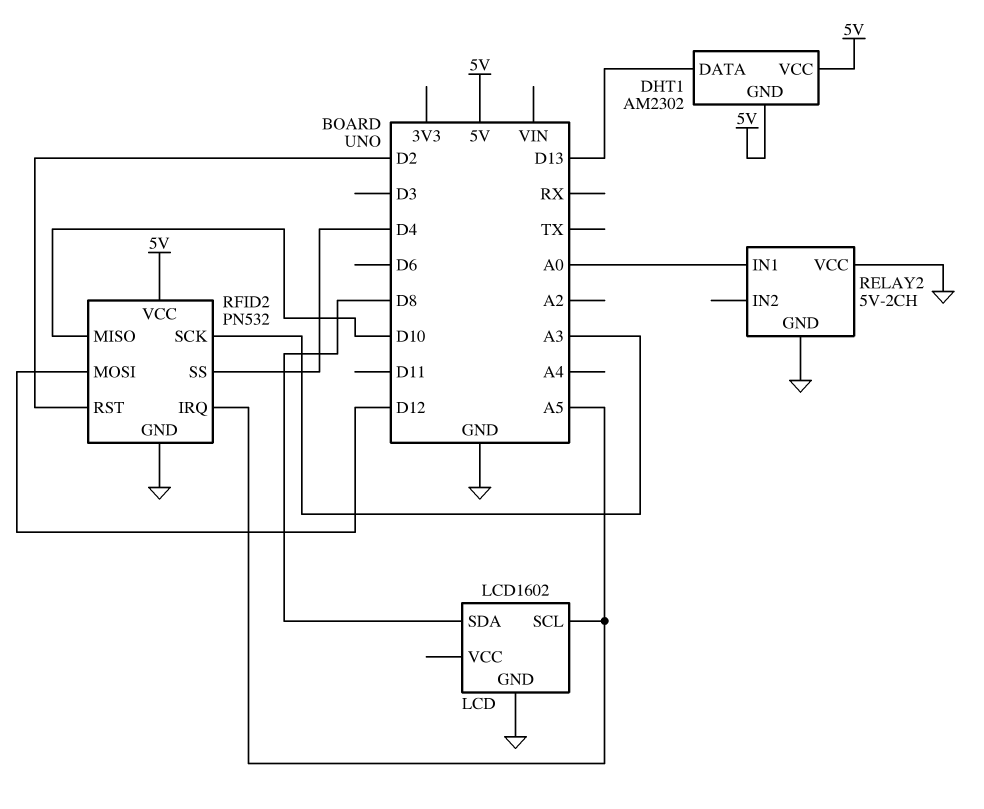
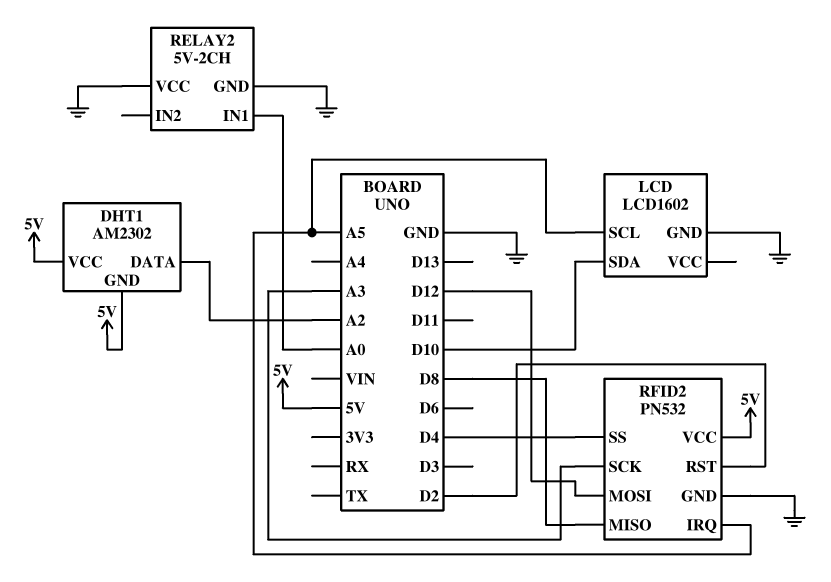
DHT1 pin DATA: D13 -> A2
LCD pin SDA: D8 -> D10
RFID2 pin MISO: D10 -> D8

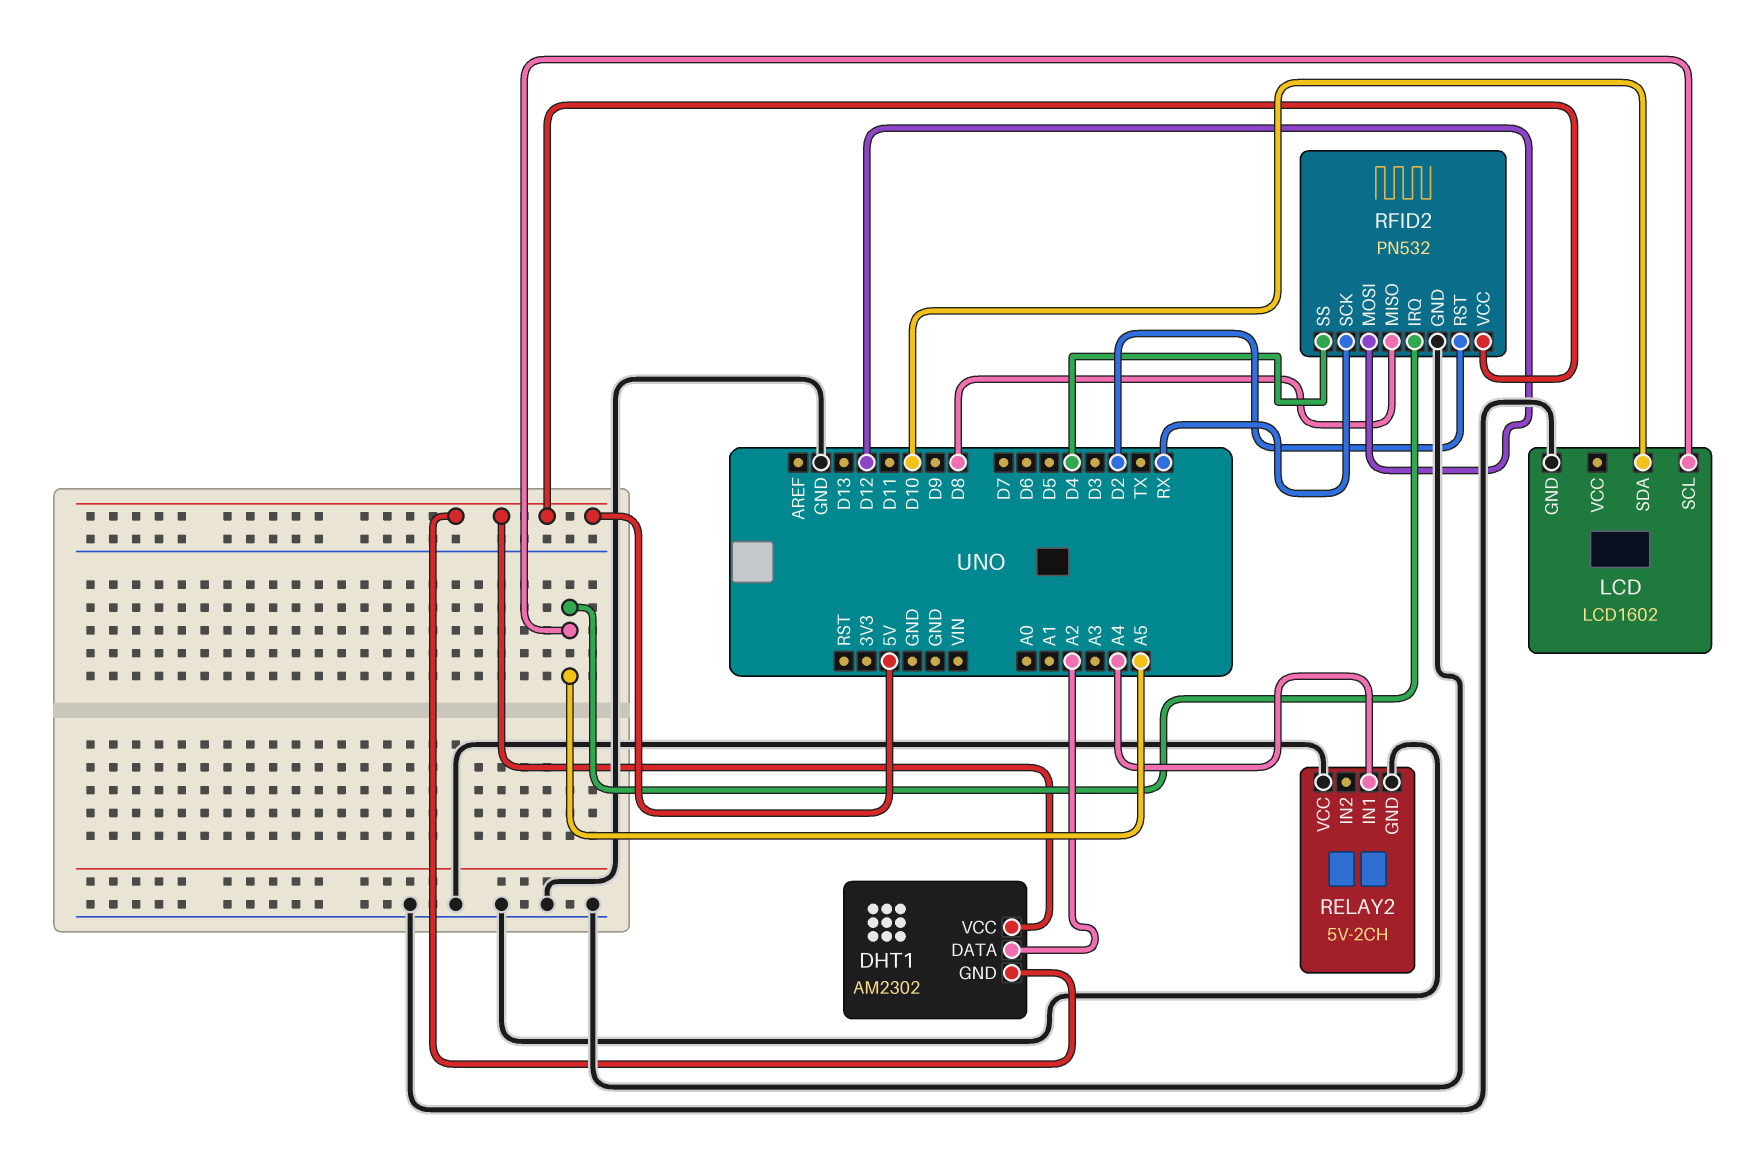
RELAY2 pin IN1: A0 -> A4
RFID2 pin SCK: A3 -> RX

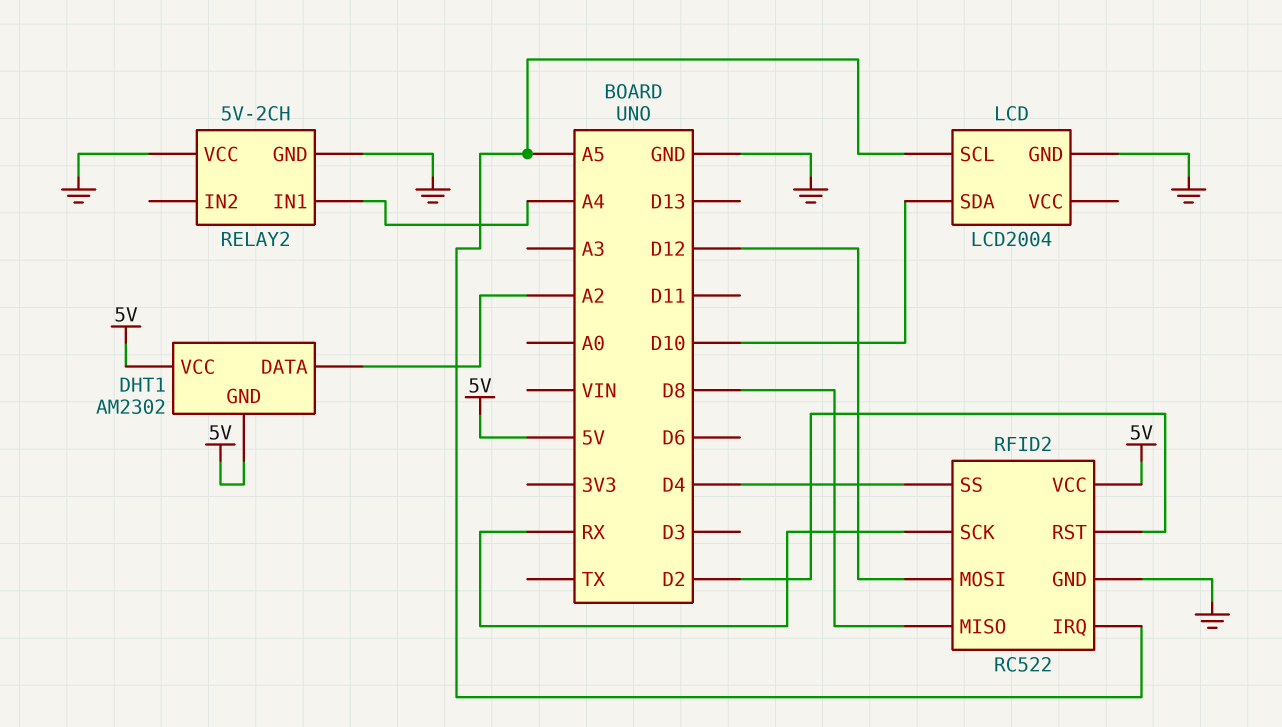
LCD: LCD1602 -> LCD2004
RFID2: PN532 -> RC522

